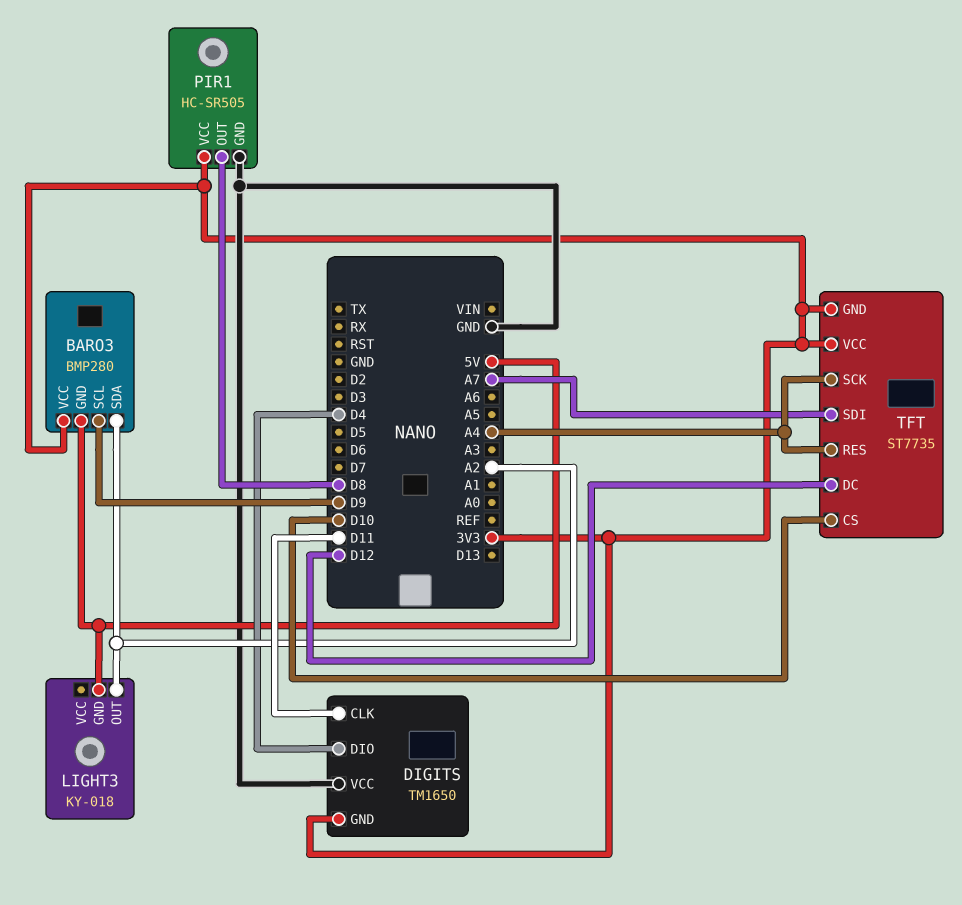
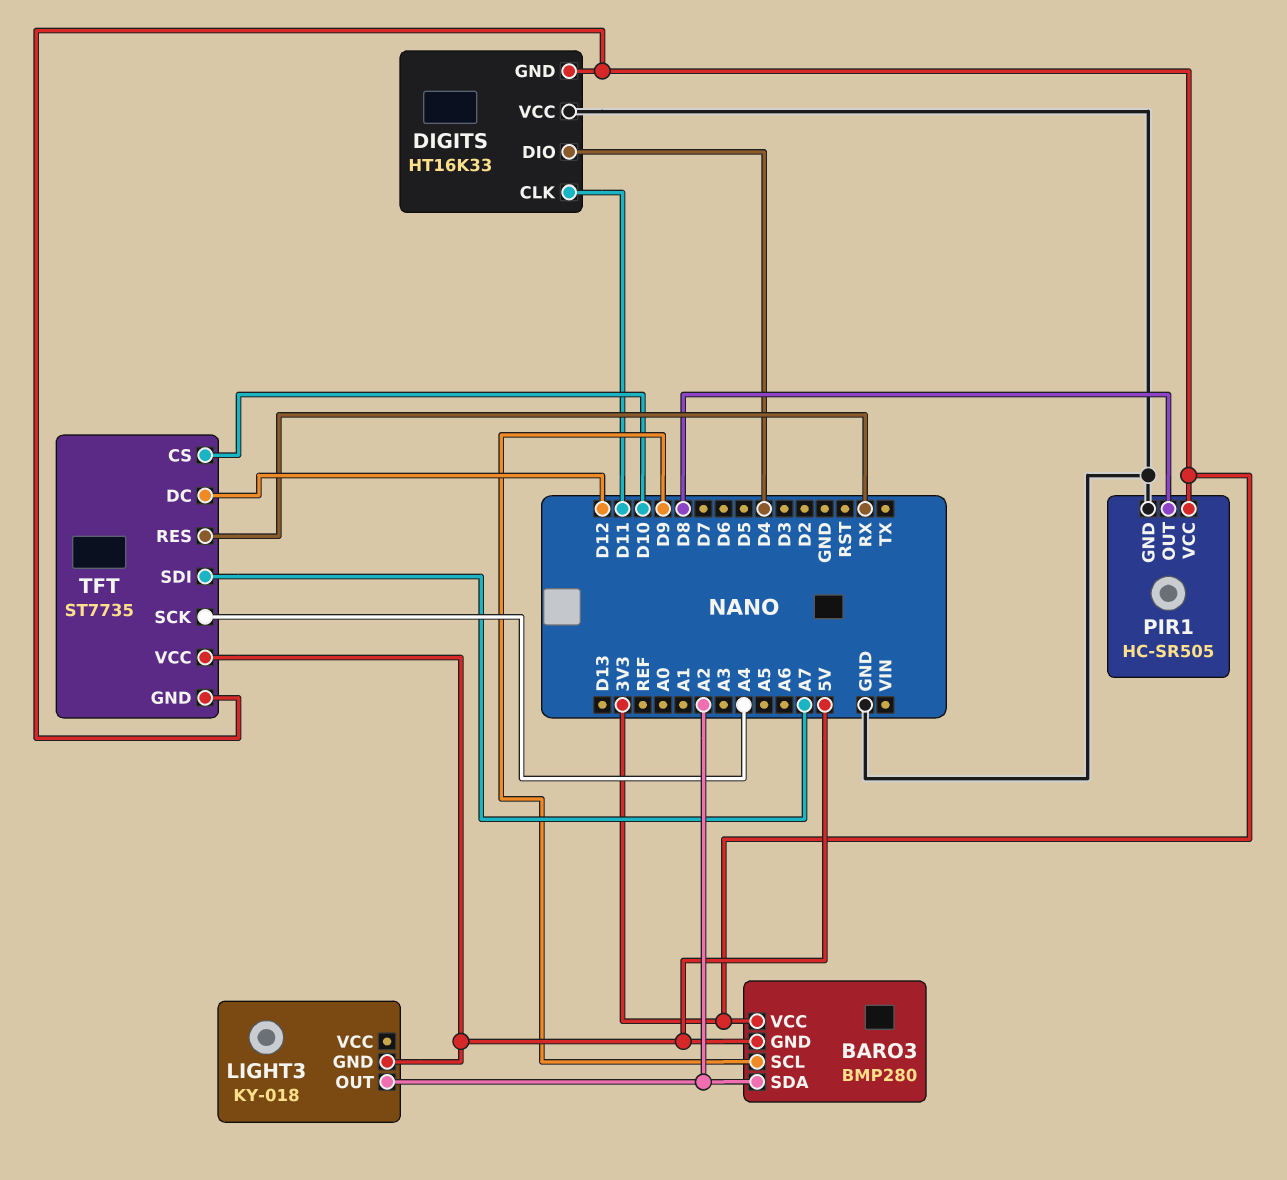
DIGITS: TM1650 -> HT16K33
TFT pin RES: A4 -> RX
TFT pin VCC: 3V3 -> 5V

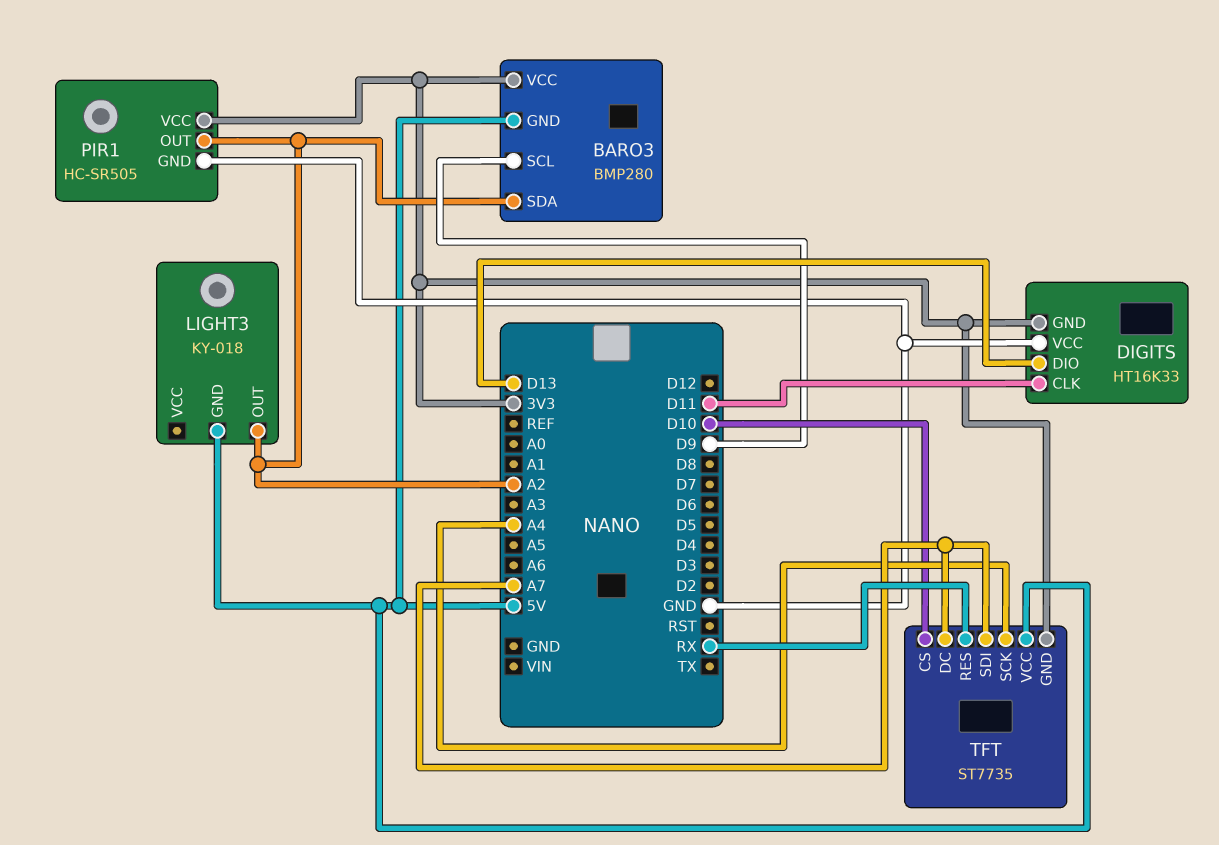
DIGITS pin DIO: D4 -> D13
PIR1 pin OUT: D8 -> A2
TFT pin DC: D12 -> A7

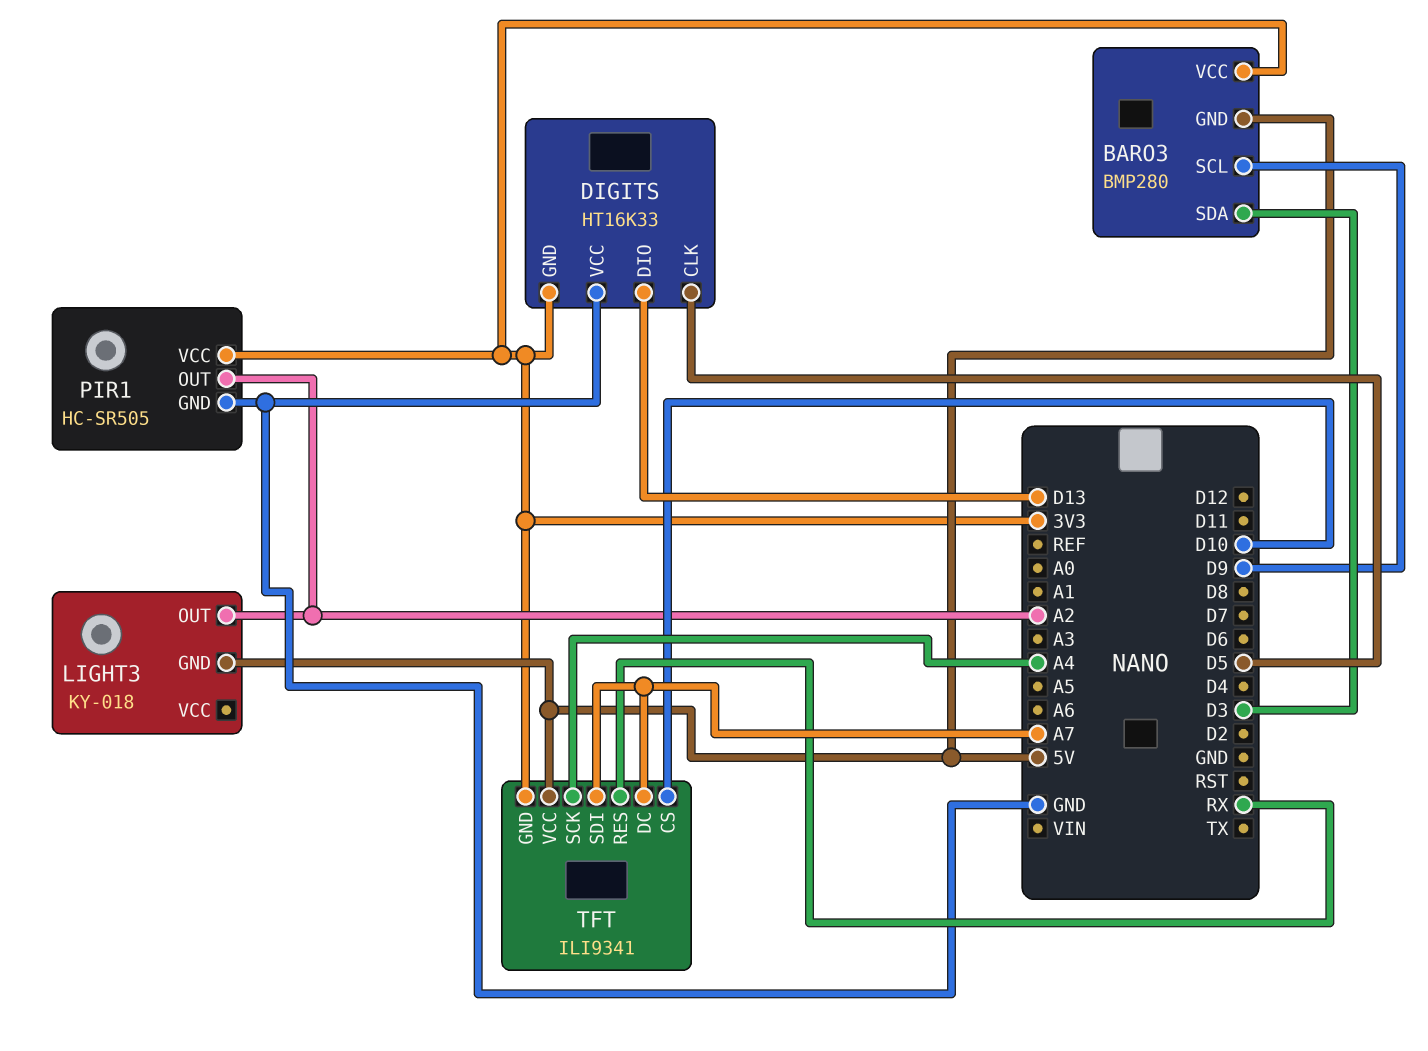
BARO3 pin SDA: A2 -> D3
DIGITS pin CLK: D11 -> D5
TFT: ST7735 -> ILI9341

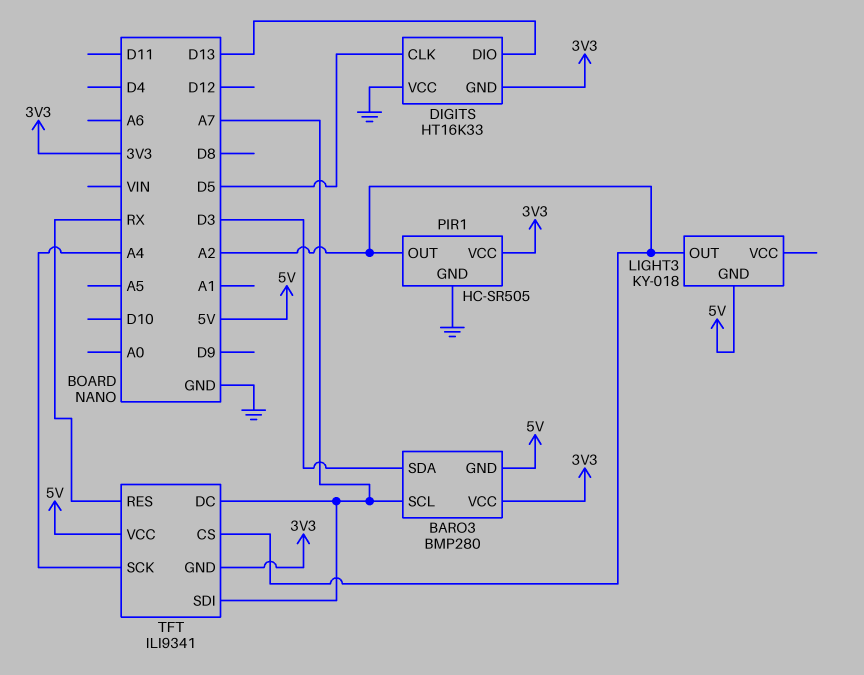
BARO3 pin SCL: D9 -> A7
TFT pin CS: D10 -> A2

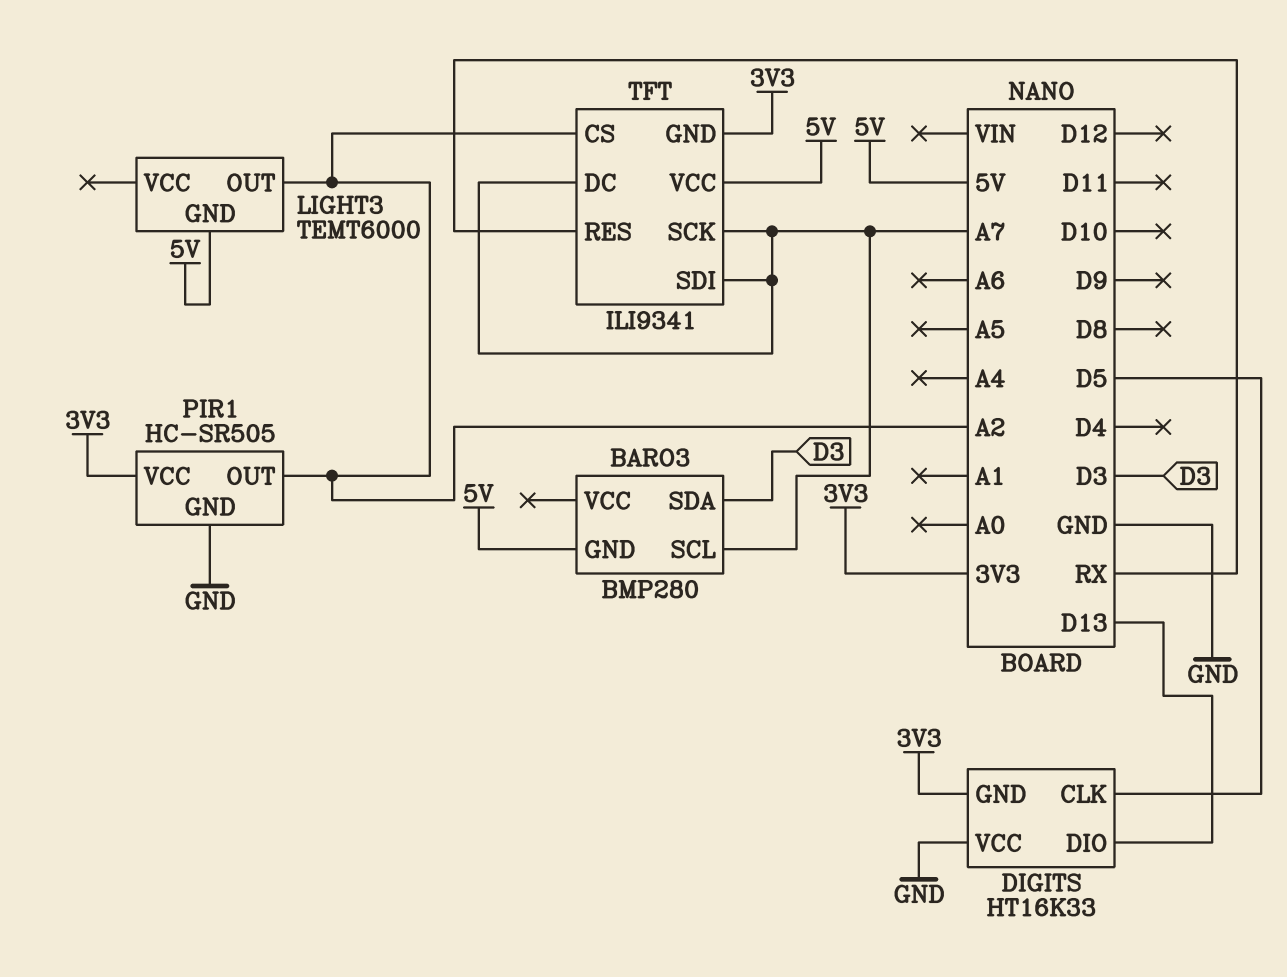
BARO3 pin VCC: 3V3 -> none
LIGHT3: KY-018 -> TEMT6000
TFT pin SCK: A4 -> A7

